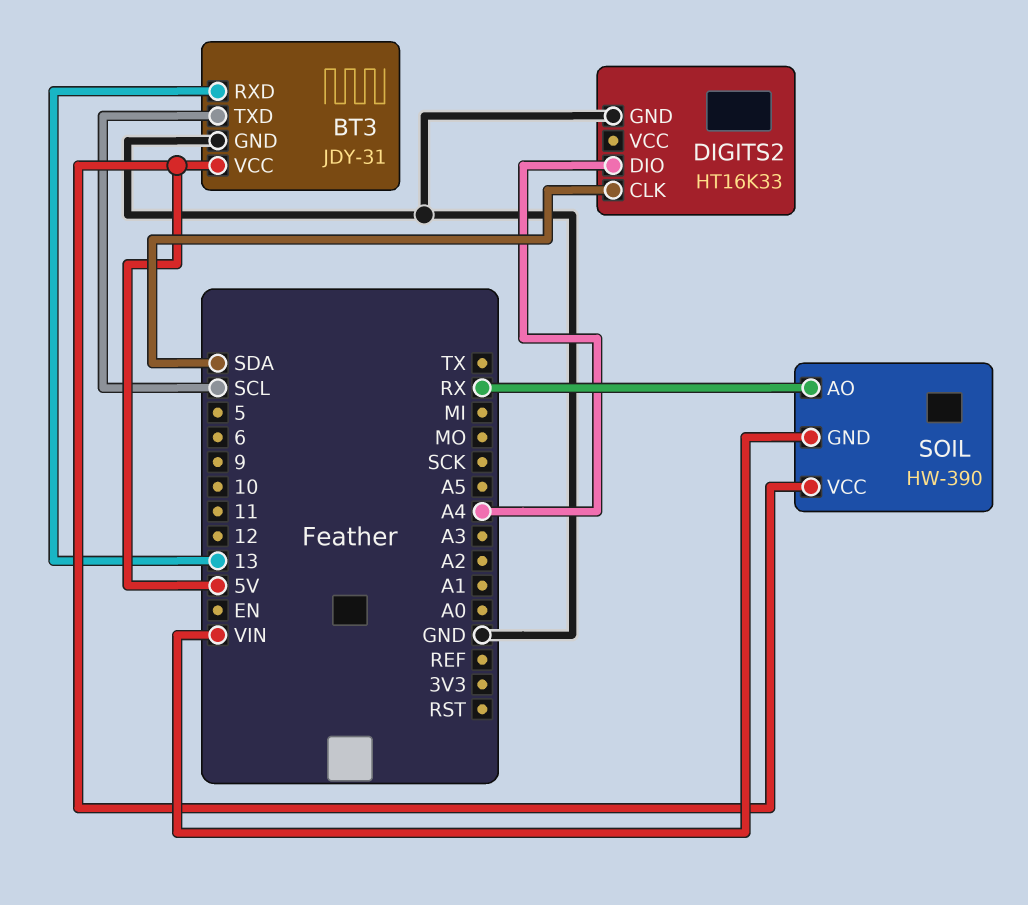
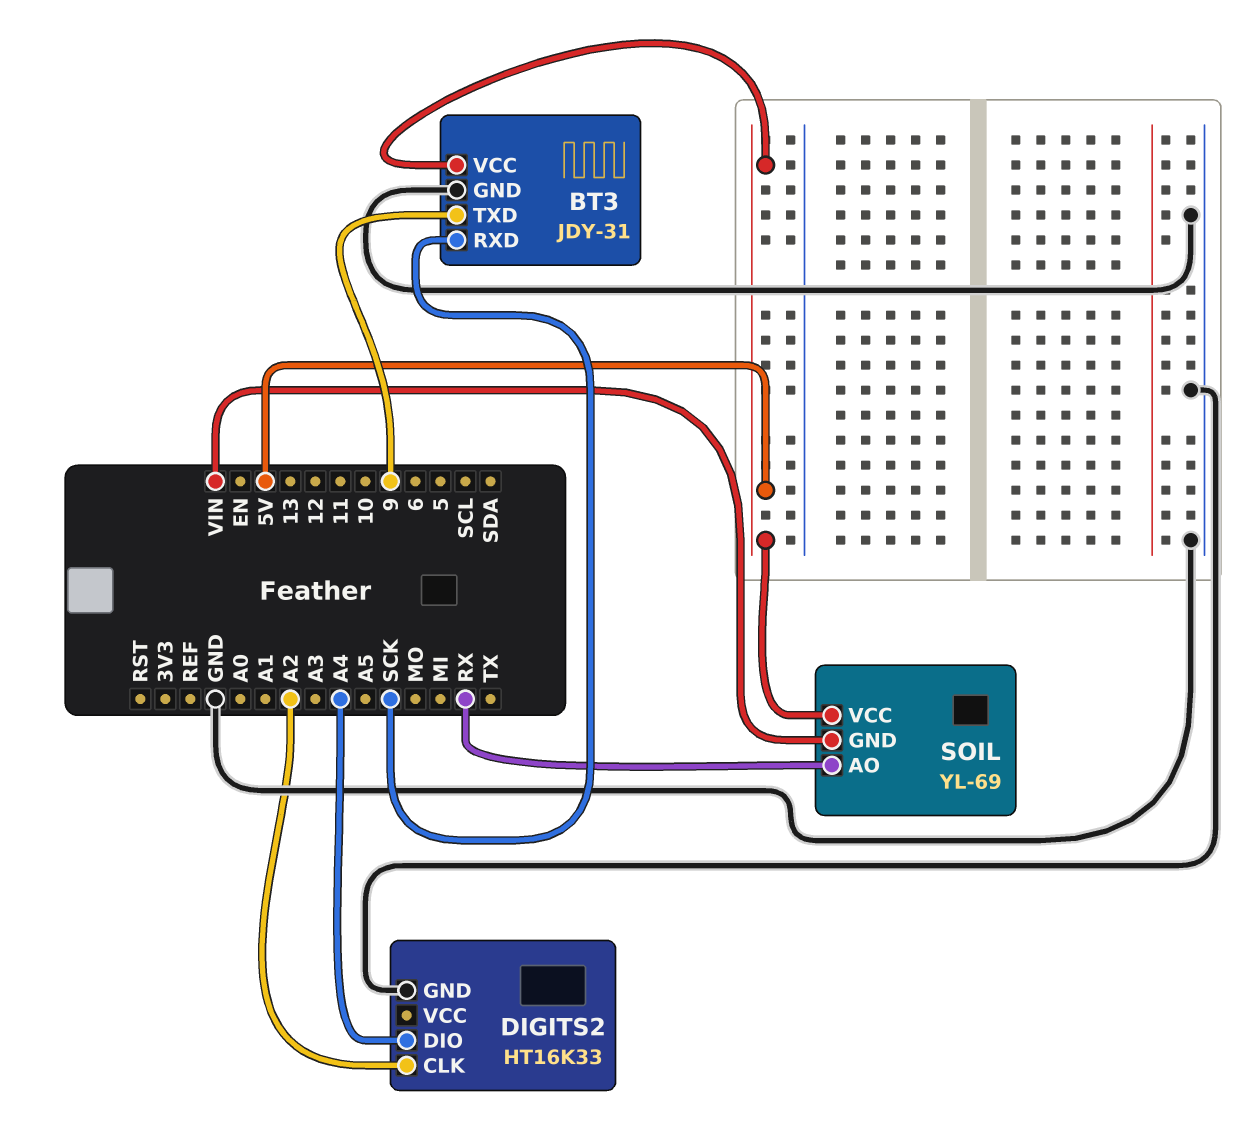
BT3 pin RXD: 13 -> SCK
BT3 pin TXD: SCL -> 9
DIGITS2 pin CLK: SDA -> A2
SOIL: HW-390 -> YL-69

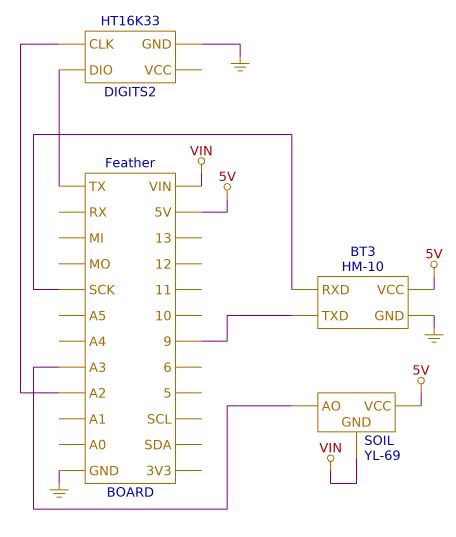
BT3: JDY-31 -> HM-10
DIGITS2 pin DIO: A4 -> TX
SOIL pin AO: RX -> A3

